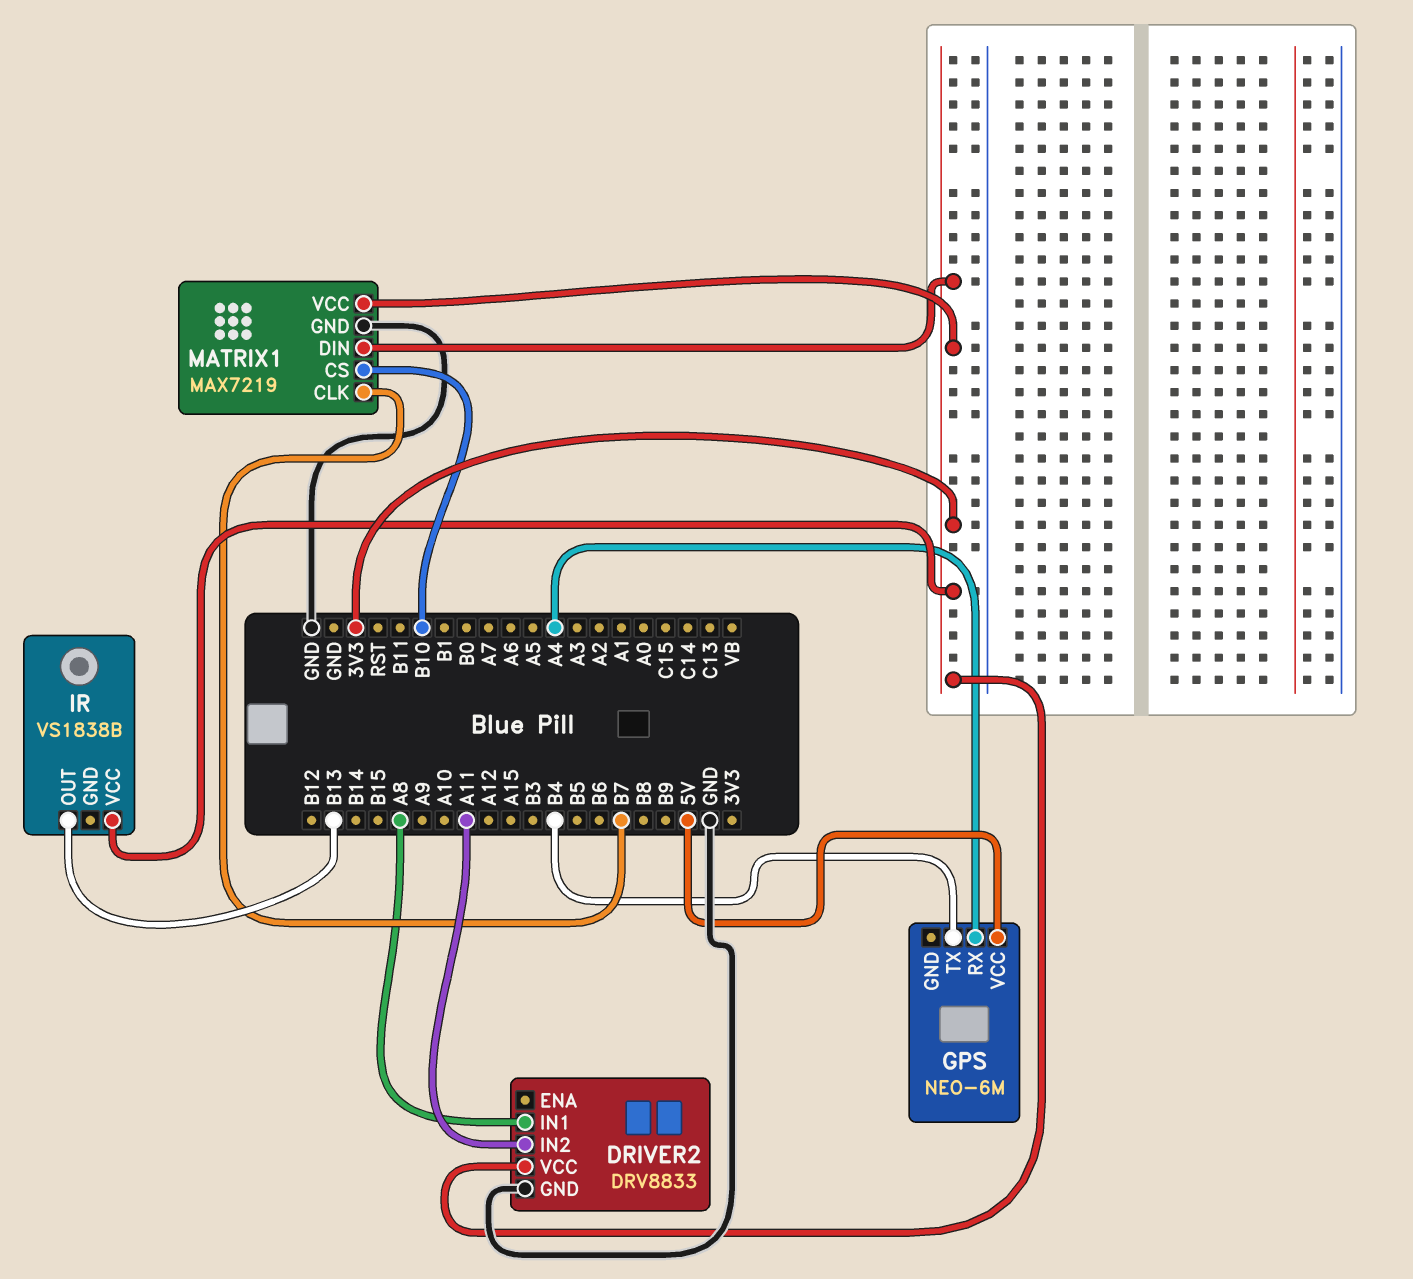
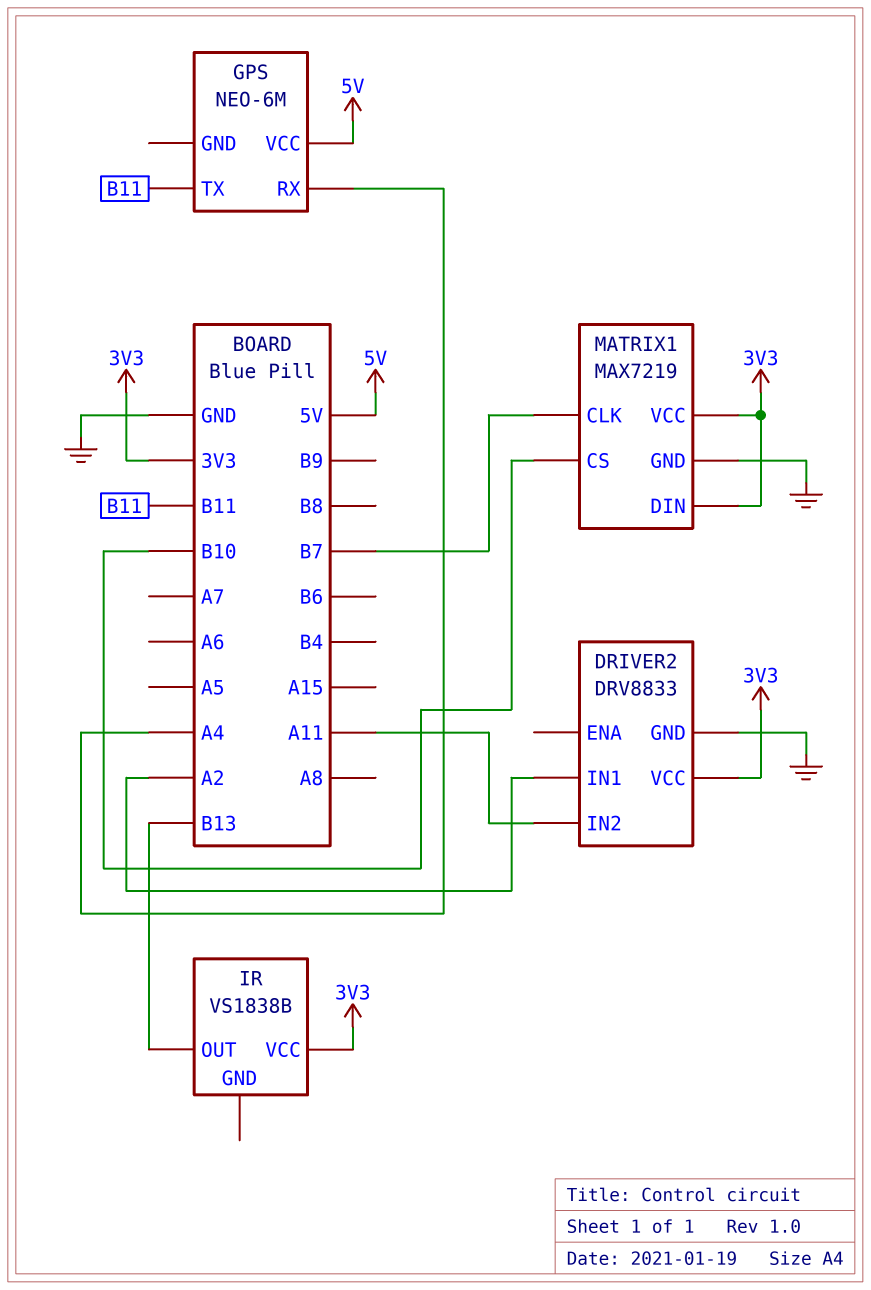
DRIVER2 pin IN1: A8 -> A2
GPS pin TX: B4 -> B11

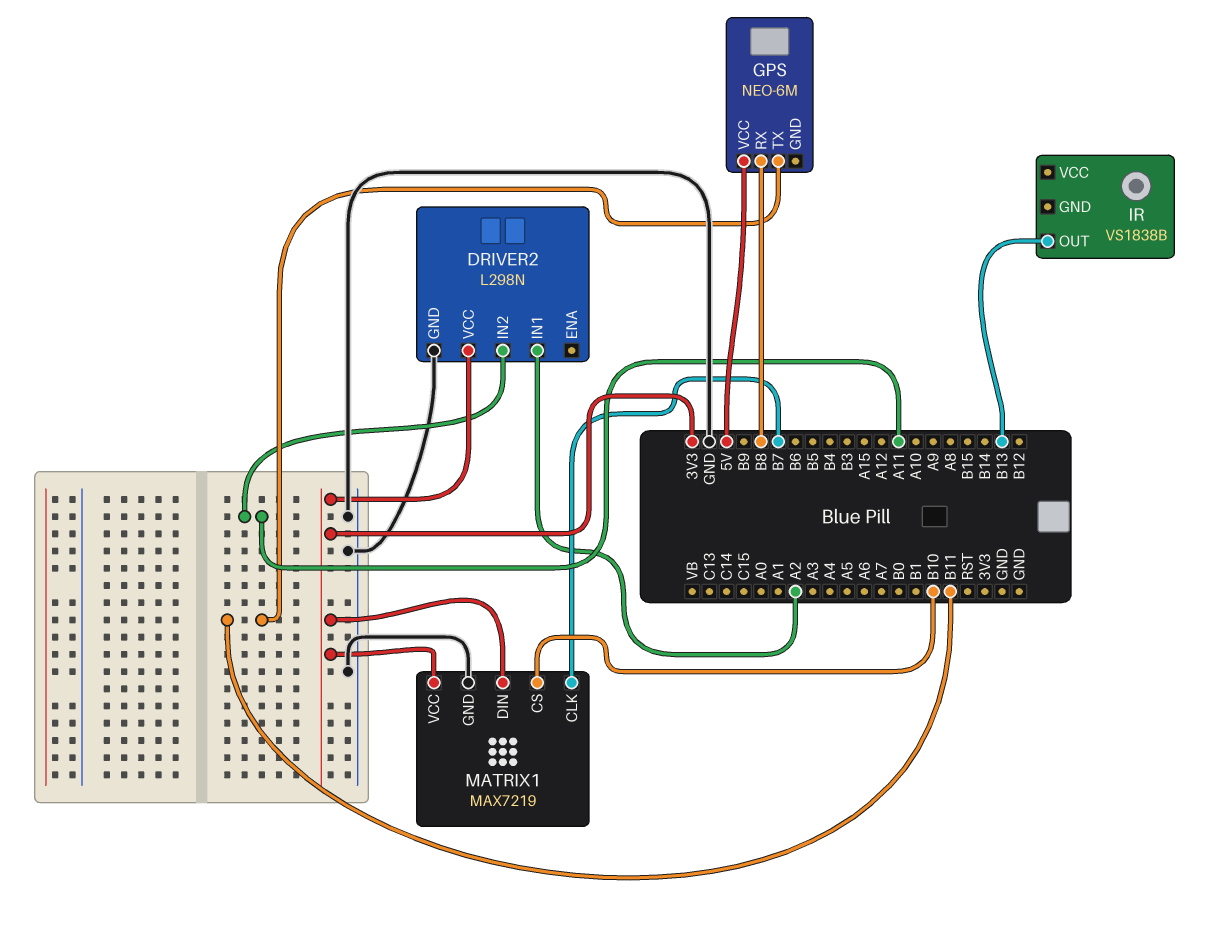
DRIVER2: DRV8833 -> L298N
GPS pin RX: A4 -> B8
IR pin VCC: 3V3 -> none

